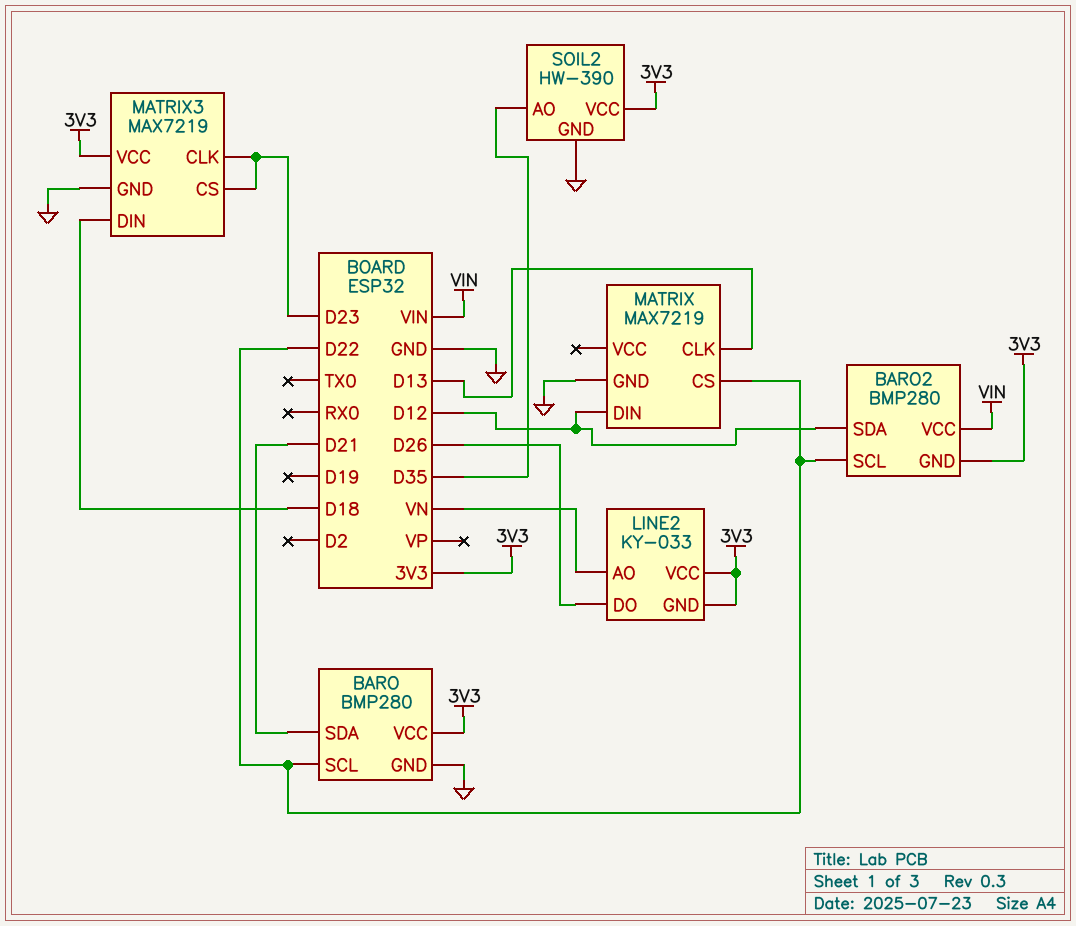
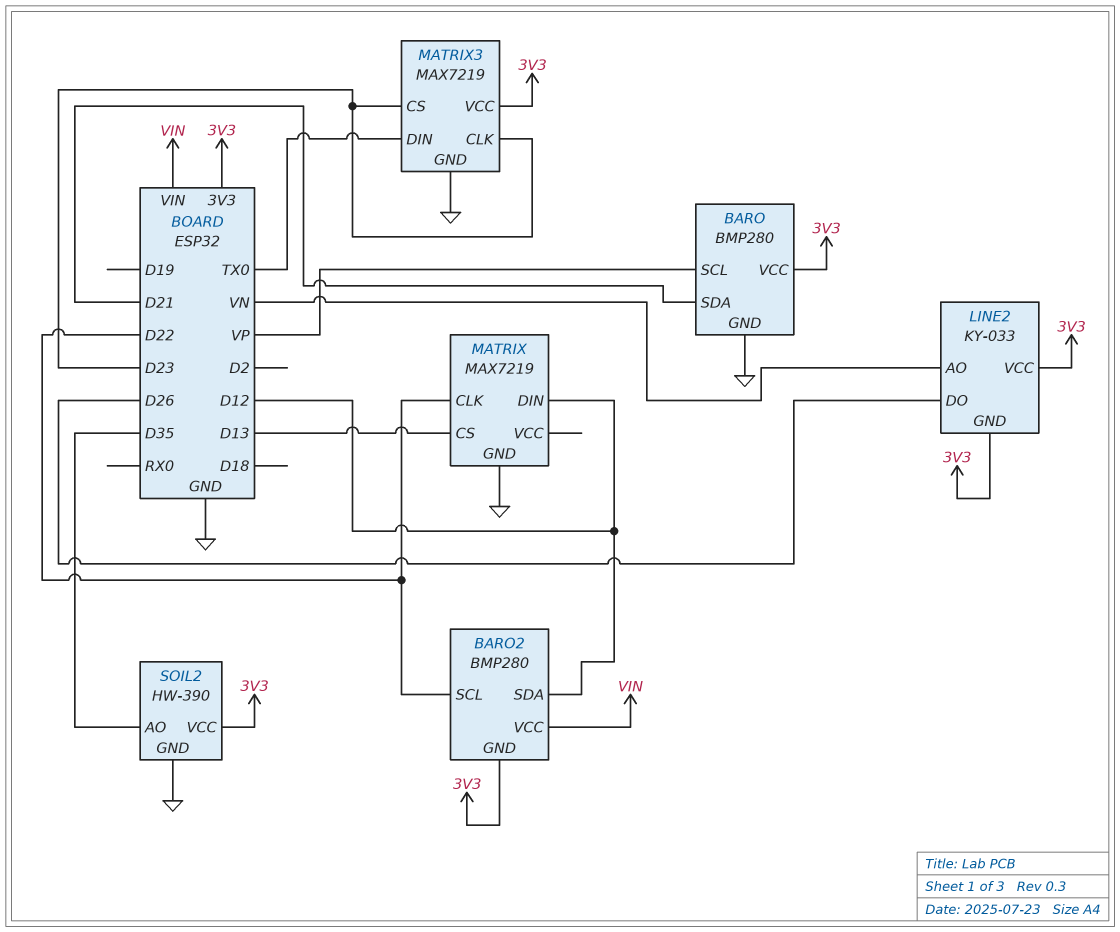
BARO pin SCL: D22 -> VP
MATRIX pin CLK: D13 -> D22
MATRIX pin CS: D22 -> D13
MATRIX3 pin DIN: D18 -> TX0

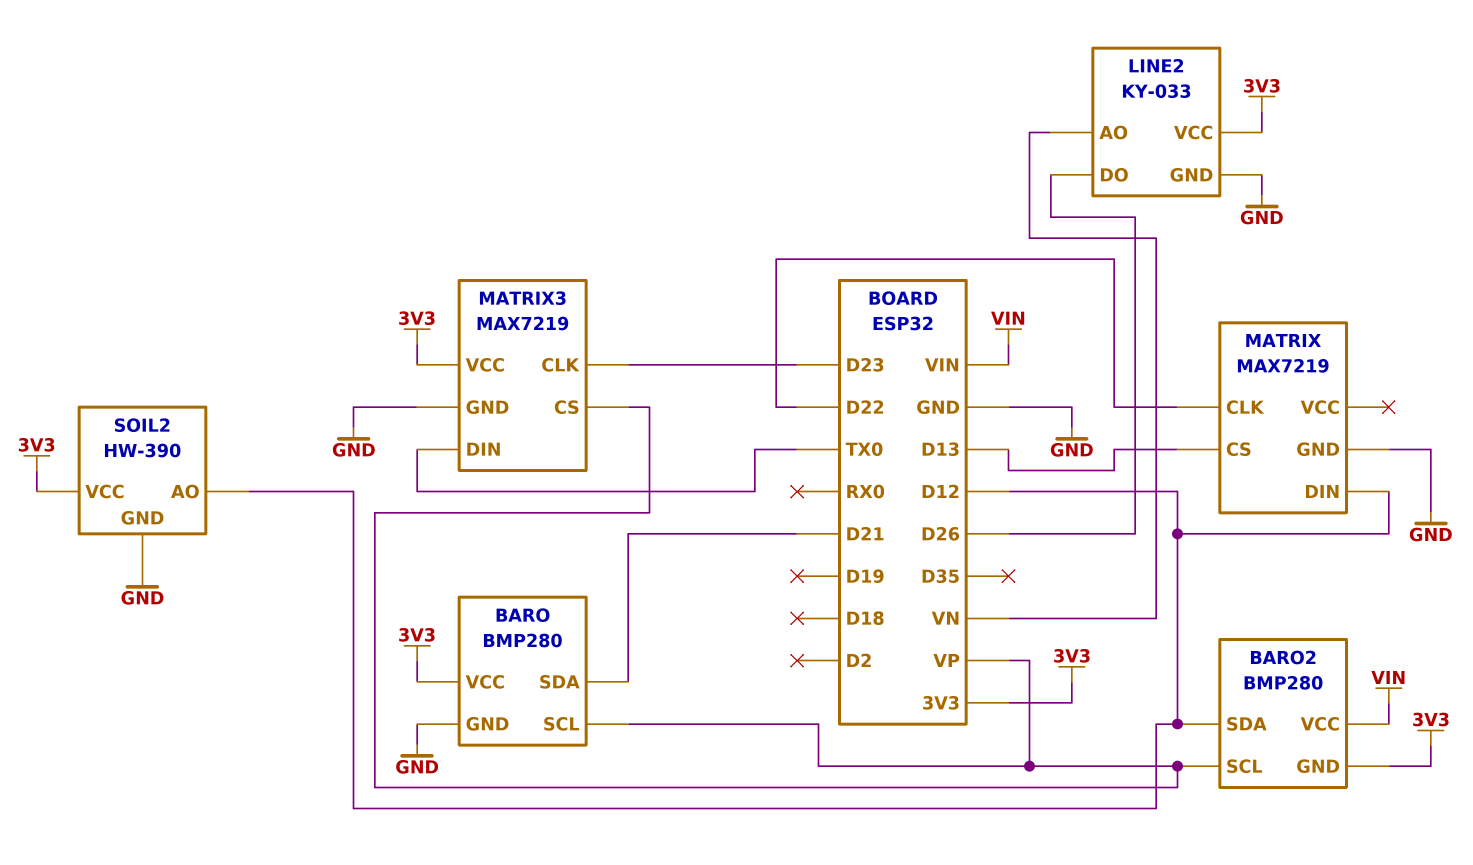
BARO2 pin SCL: D22 -> VP
LINE2 pin GND: 3V3 -> GND
MATRIX3 pin CS: D23 -> VP
SOIL2 pin AO: D35 -> D12

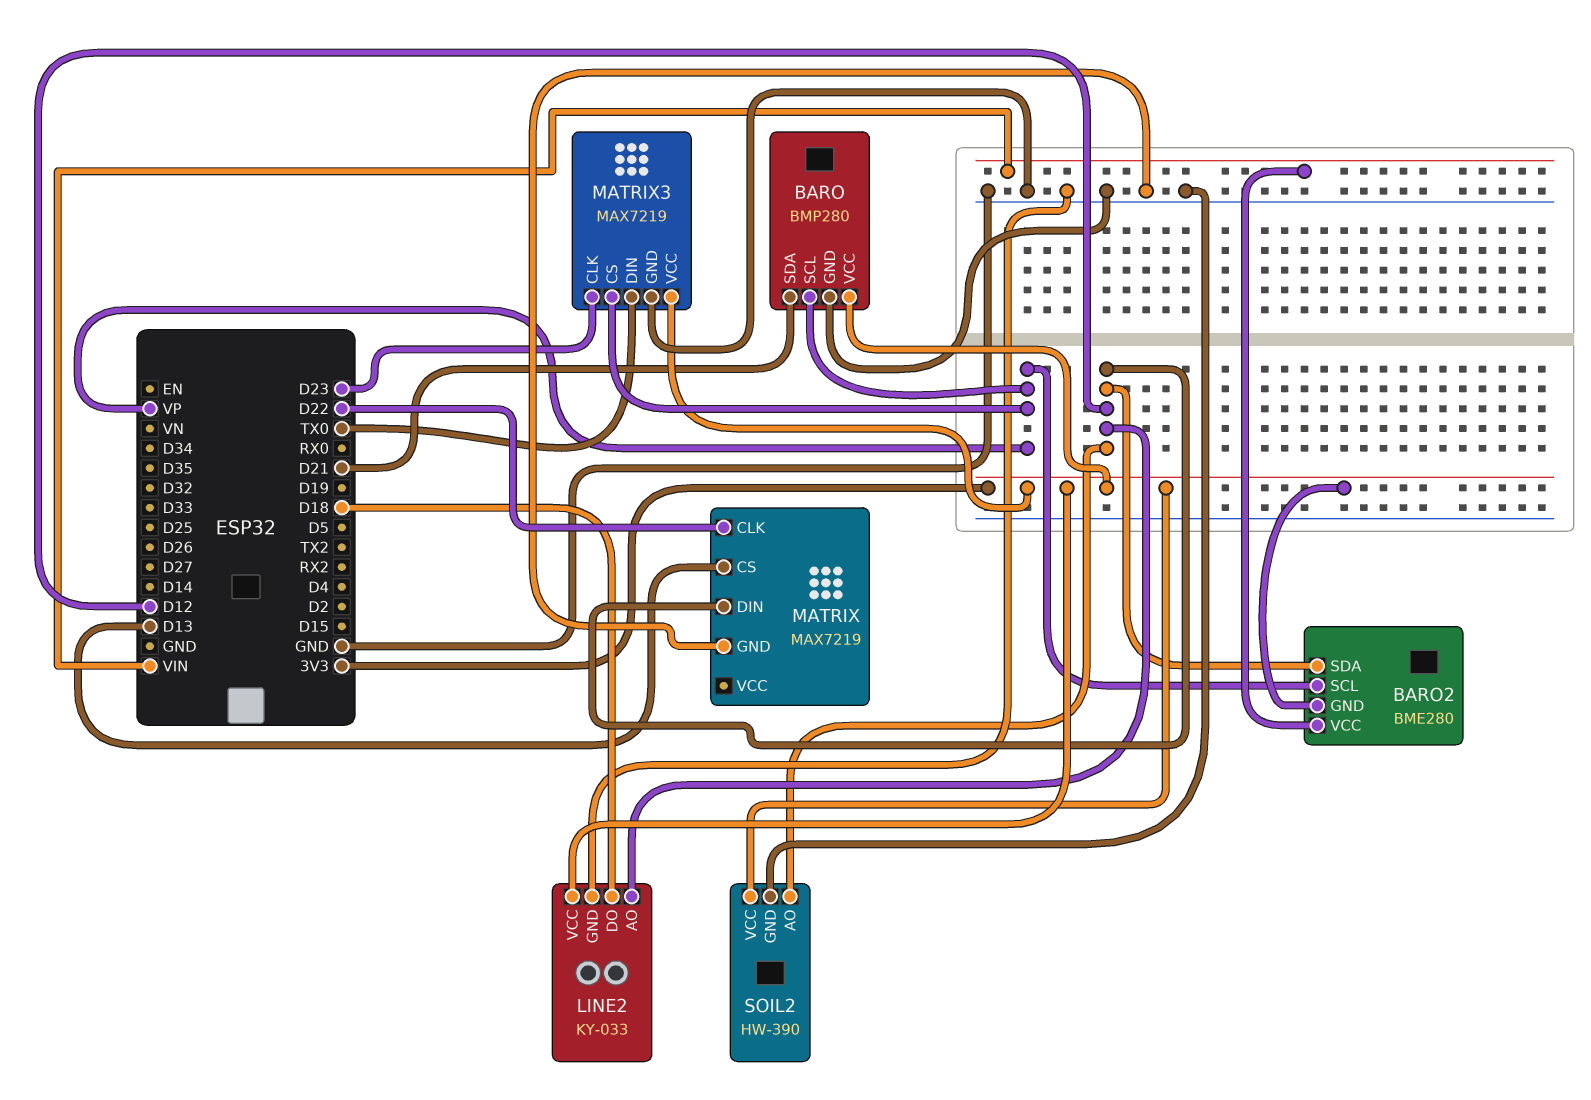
BARO2: BMP280 -> BME280
LINE2 pin AO: VN -> D12
LINE2 pin DO: D26 -> D18

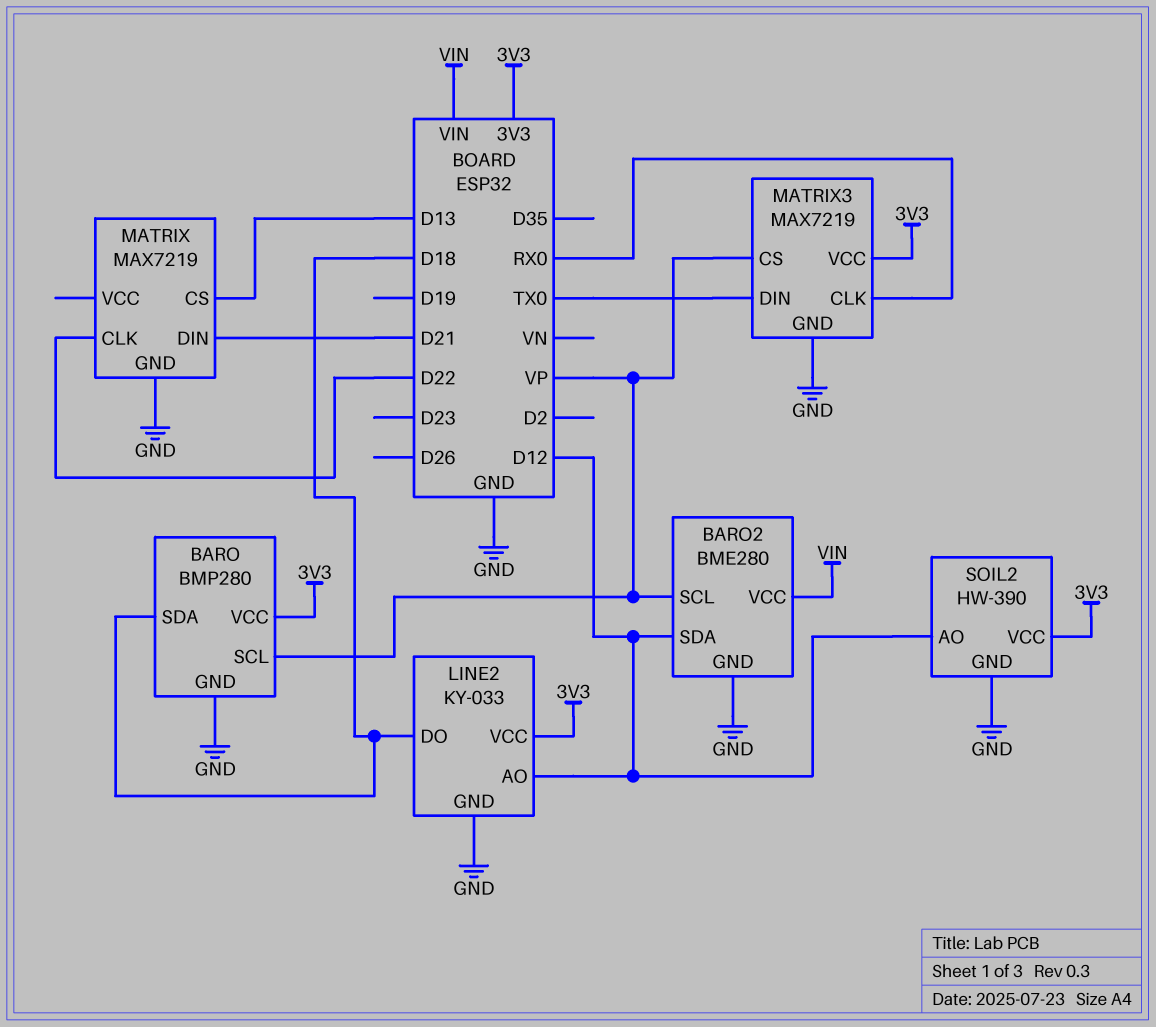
BARO pin SDA: D21 -> D18
BARO2 pin GND: 3V3 -> GND
MATRIX pin DIN: D12 -> D21
MATRIX3 pin CLK: D23 -> RX0

